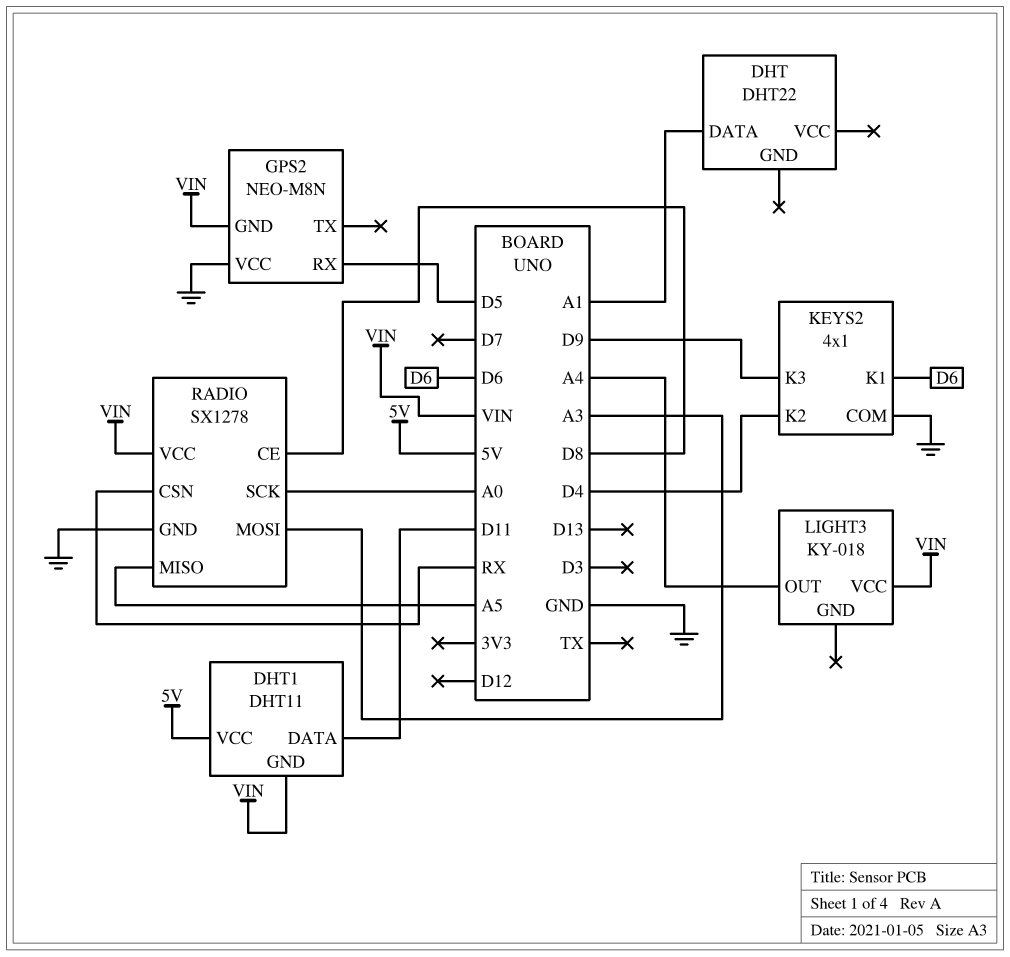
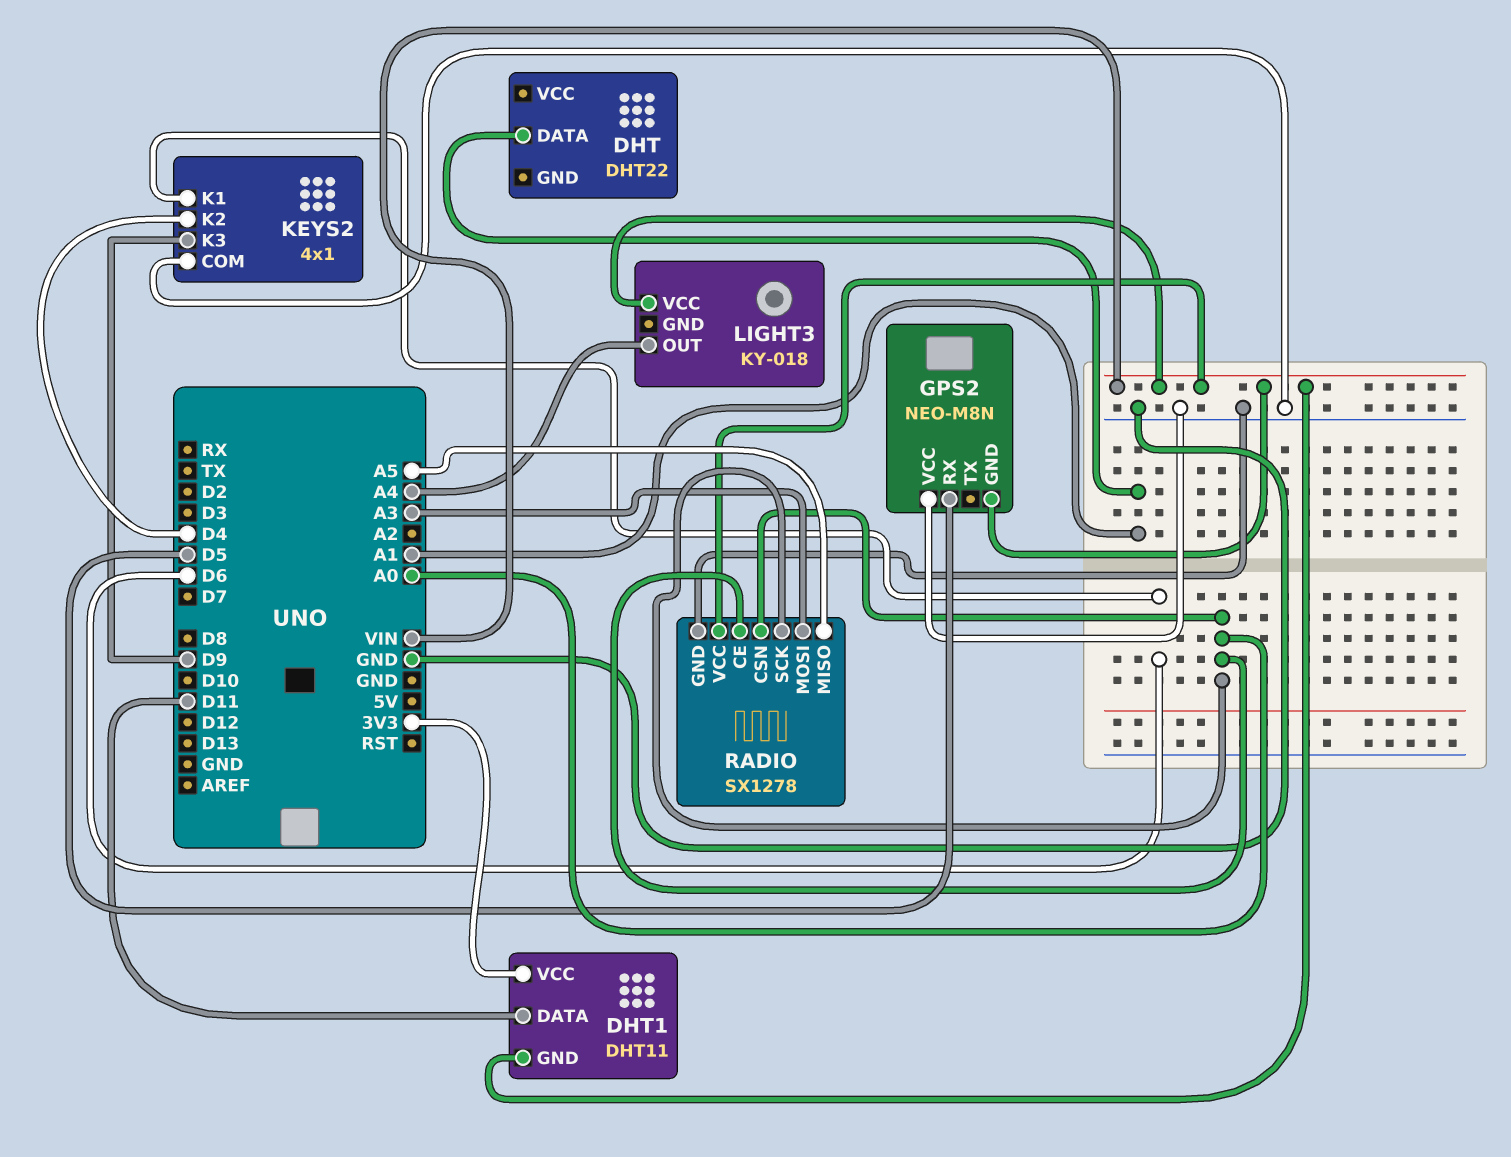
DHT1 pin VCC: 5V -> 3V3
RADIO pin CE: D8 -> A0
RADIO pin CSN: RX -> A0

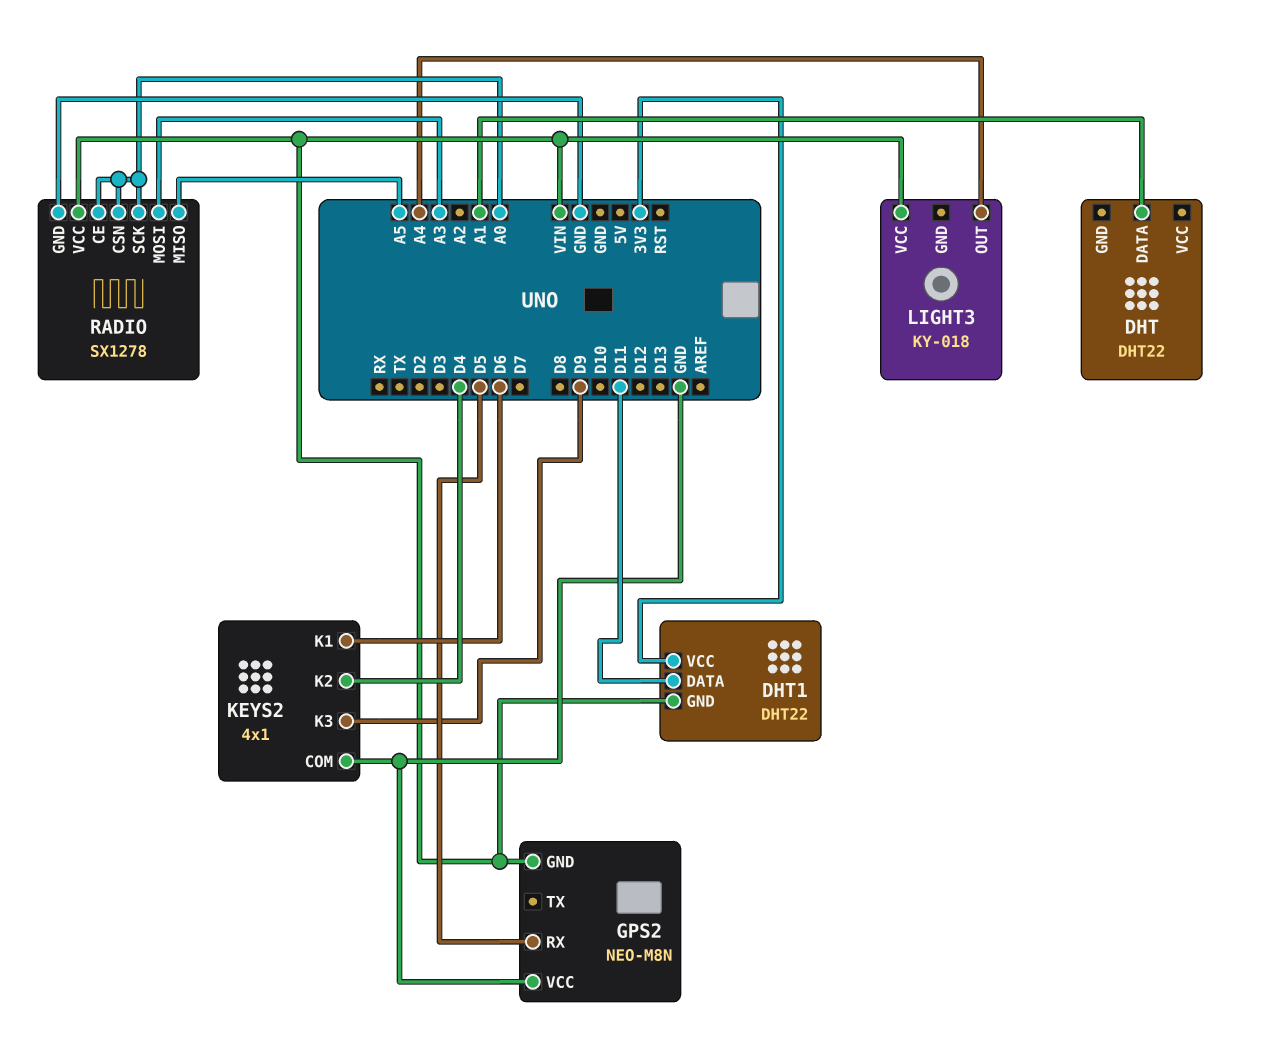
DHT1: DHT11 -> DHT22

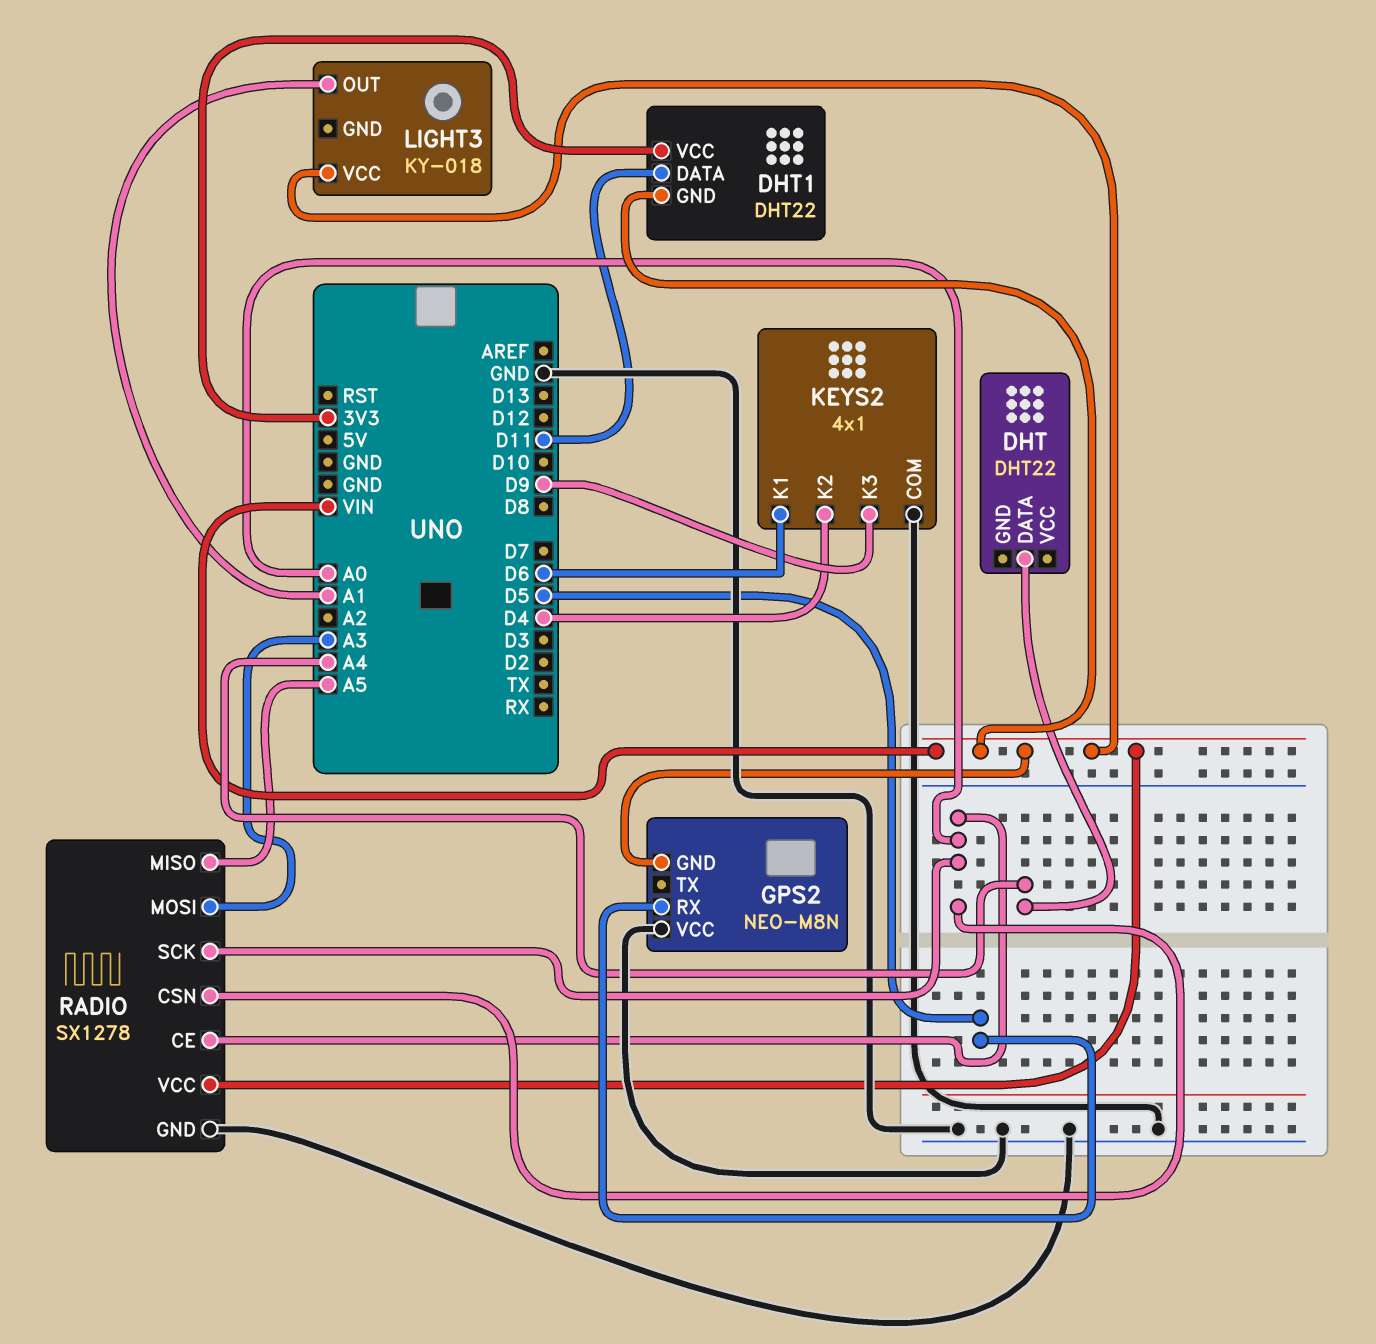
DHT pin DATA: A1 -> A4
LIGHT3 pin OUT: A4 -> A1

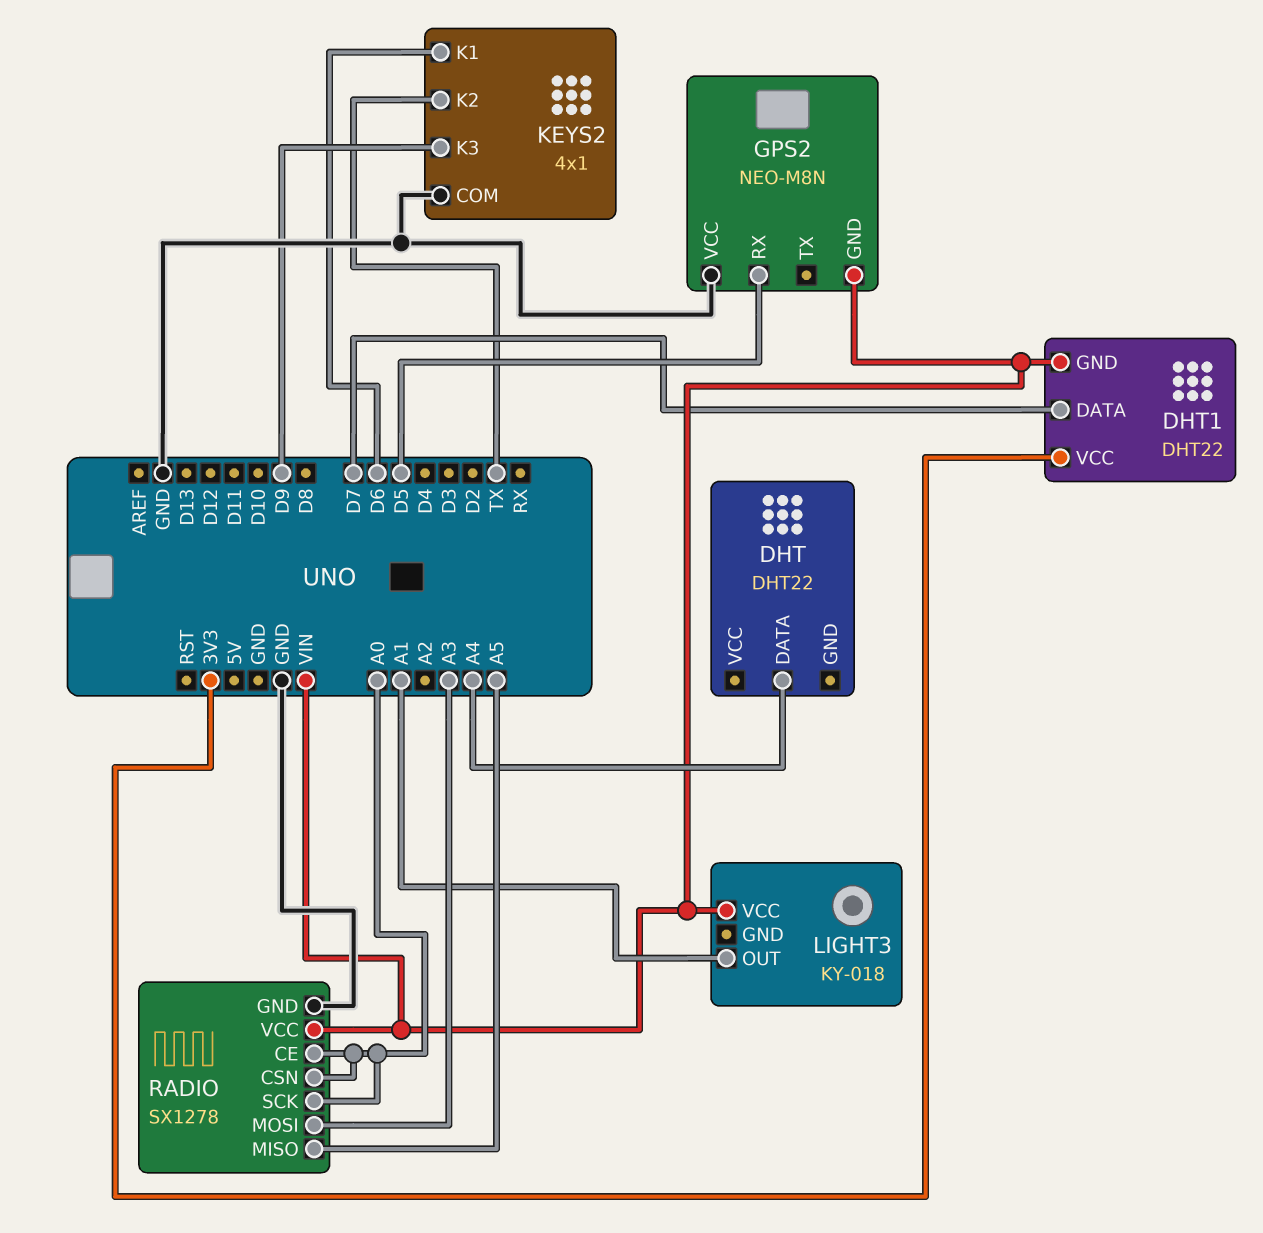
DHT1 pin DATA: D11 -> D7
KEYS2 pin K2: D4 -> TX

